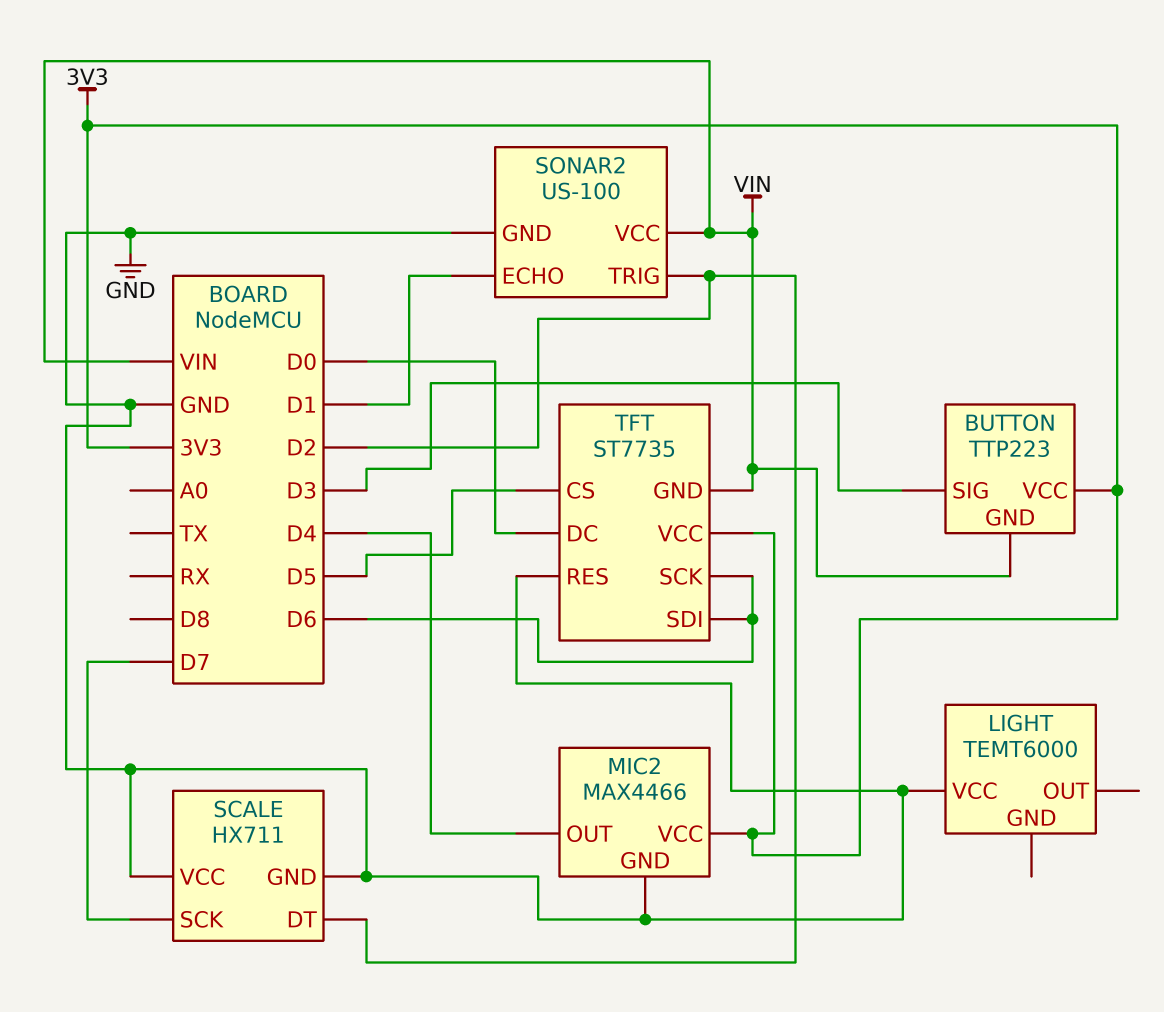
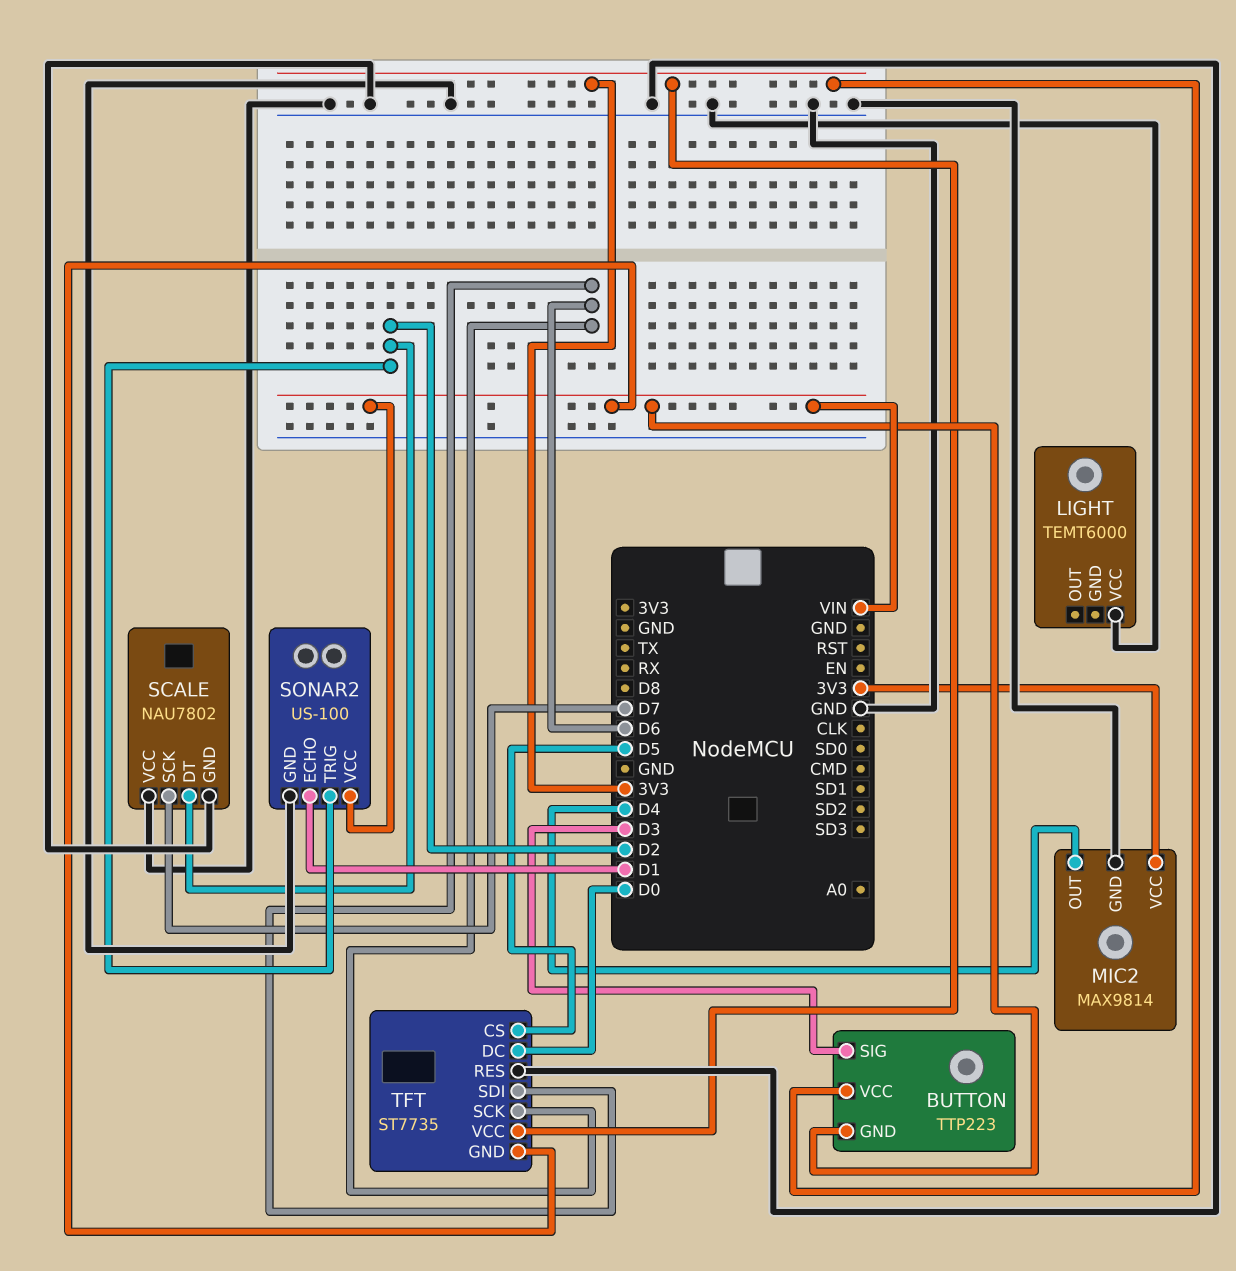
MIC2: MAX4466 -> MAX9814
SCALE: HX711 -> NAU7802

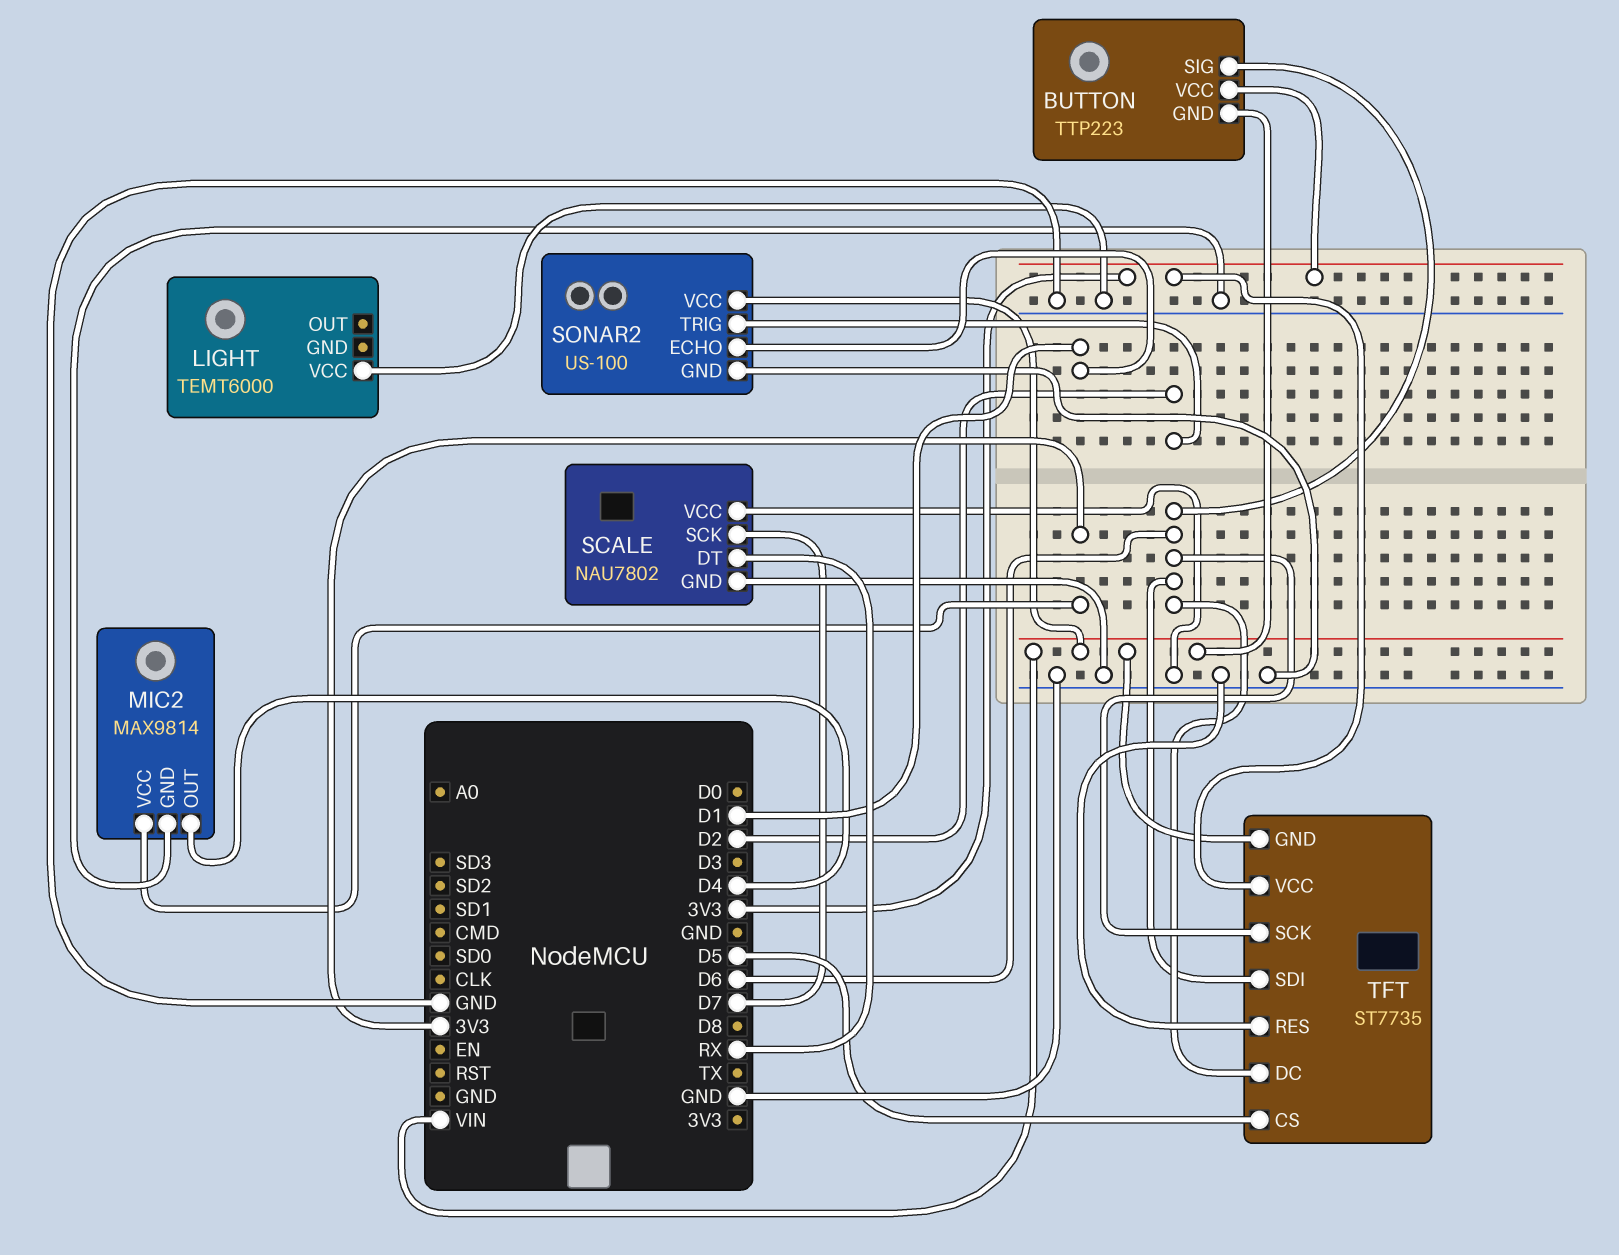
BUTTON pin SIG: D3 -> D6
SCALE pin DT: D2 -> RX
TFT pin DC: D0 -> D6

